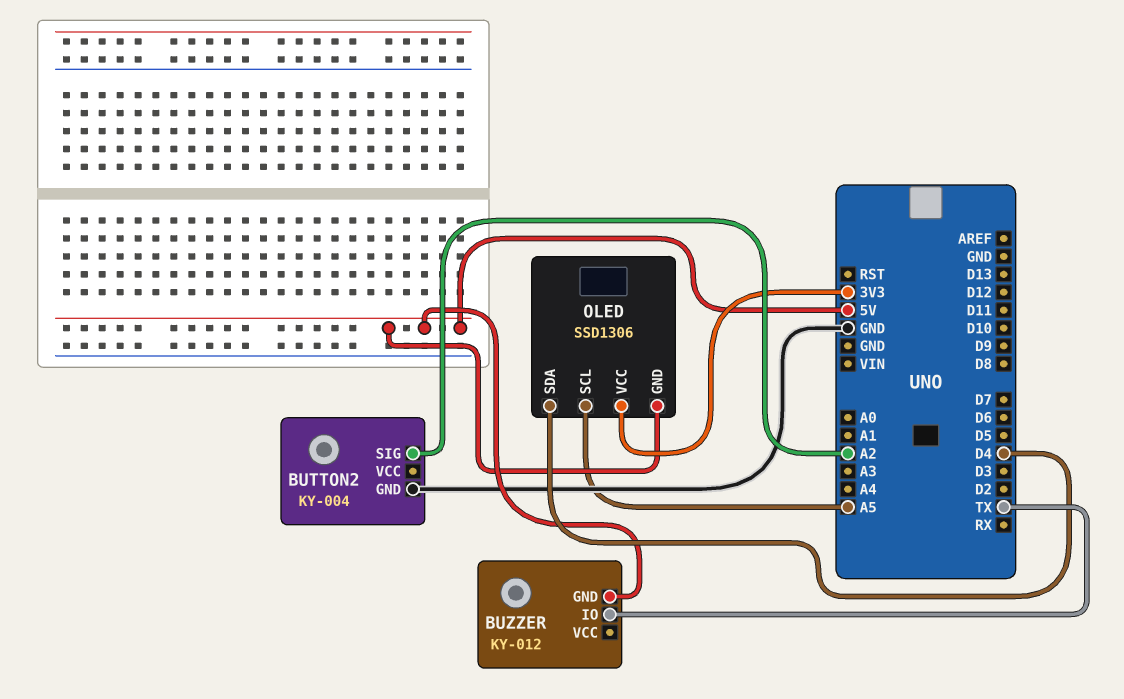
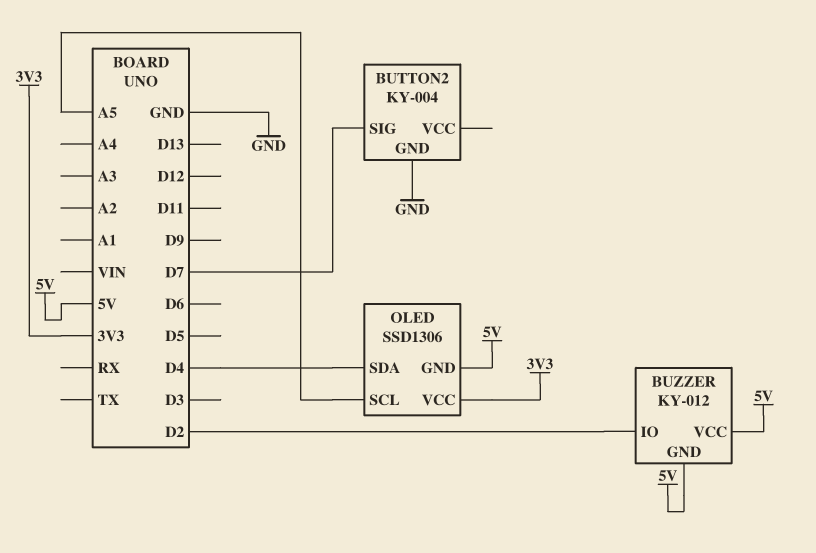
BUTTON2 pin SIG: A2 -> D7
BUZZER pin IO: TX -> D2
BUZZER pin VCC: none -> 5V

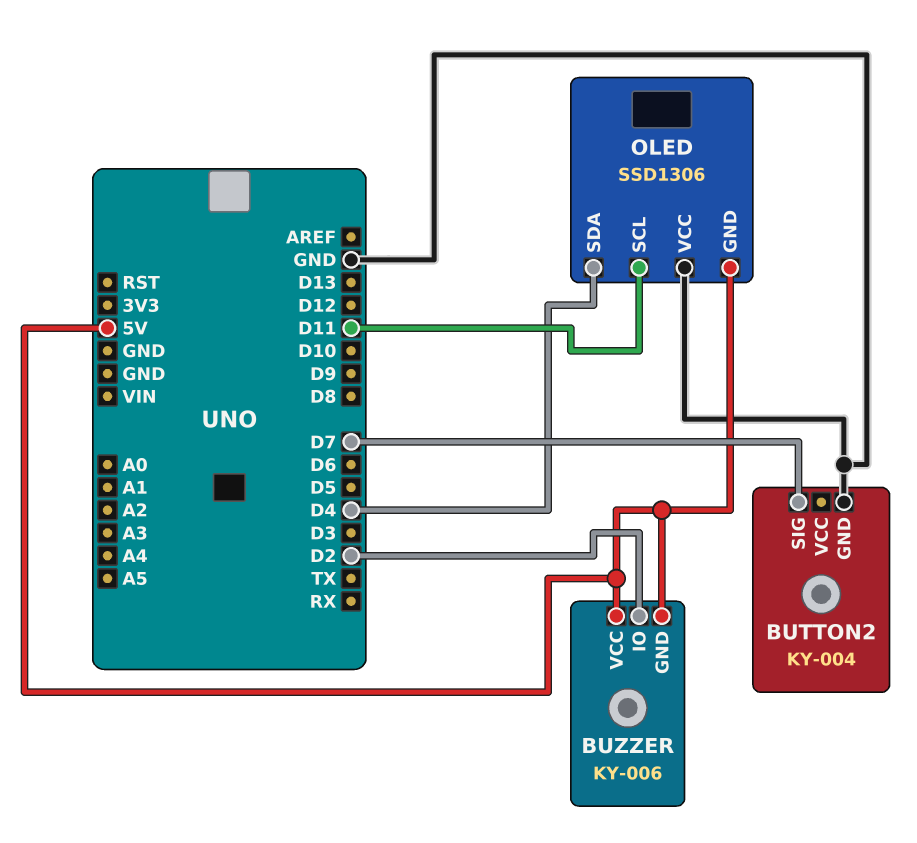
BUZZER: KY-012 -> KY-006
OLED pin SCL: A5 -> D11
OLED pin VCC: 3V3 -> GND

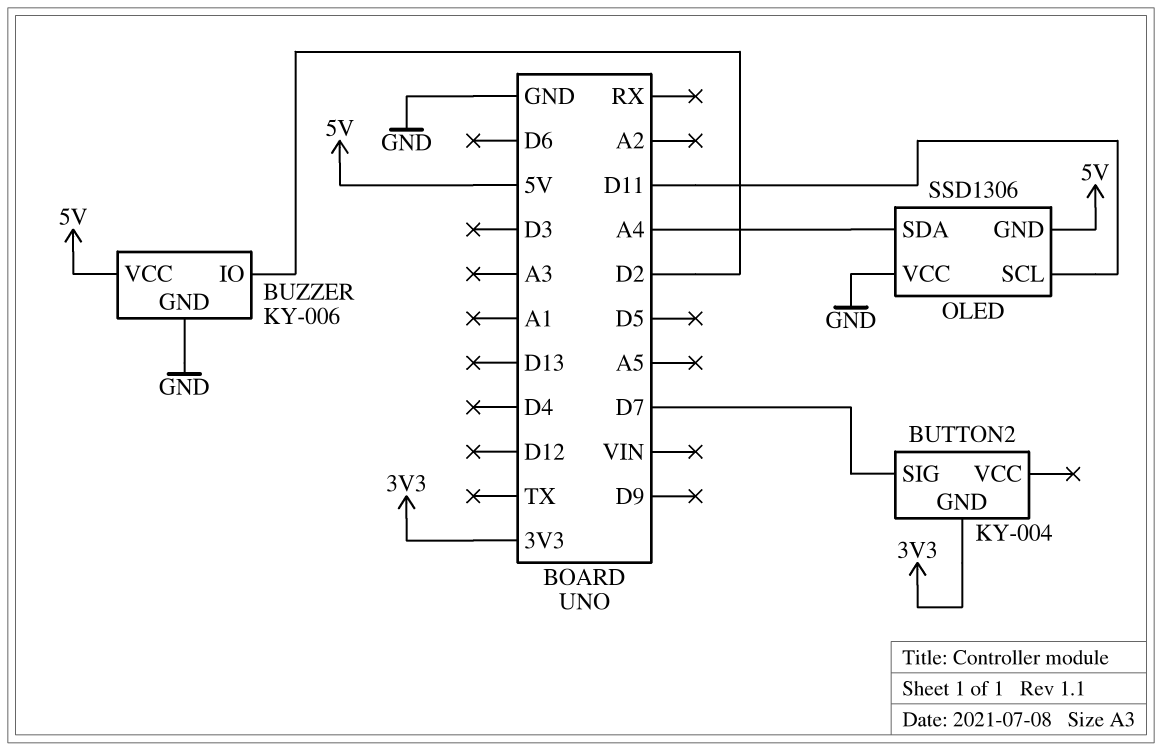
BUTTON2 pin GND: GND -> 3V3
BUZZER pin GND: 5V -> GND
OLED pin SDA: D4 -> A4

